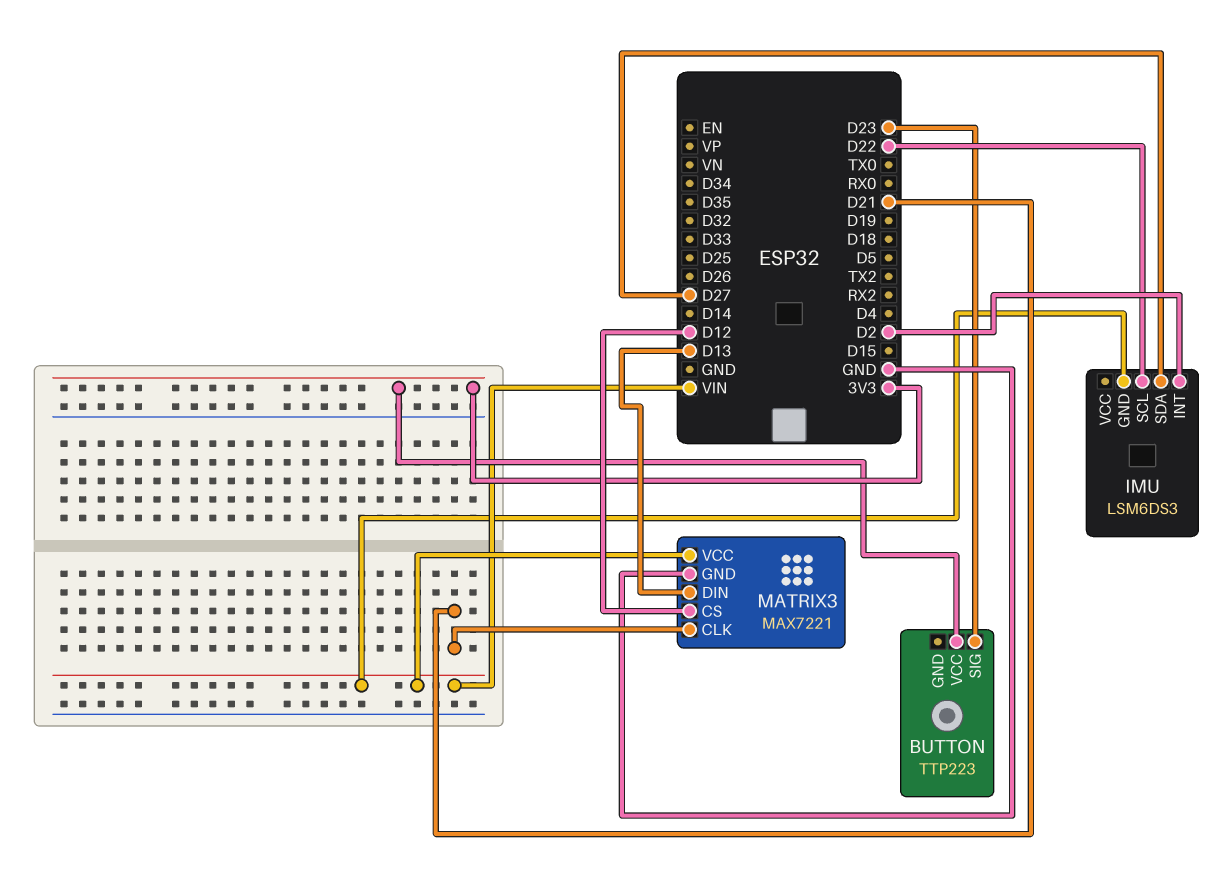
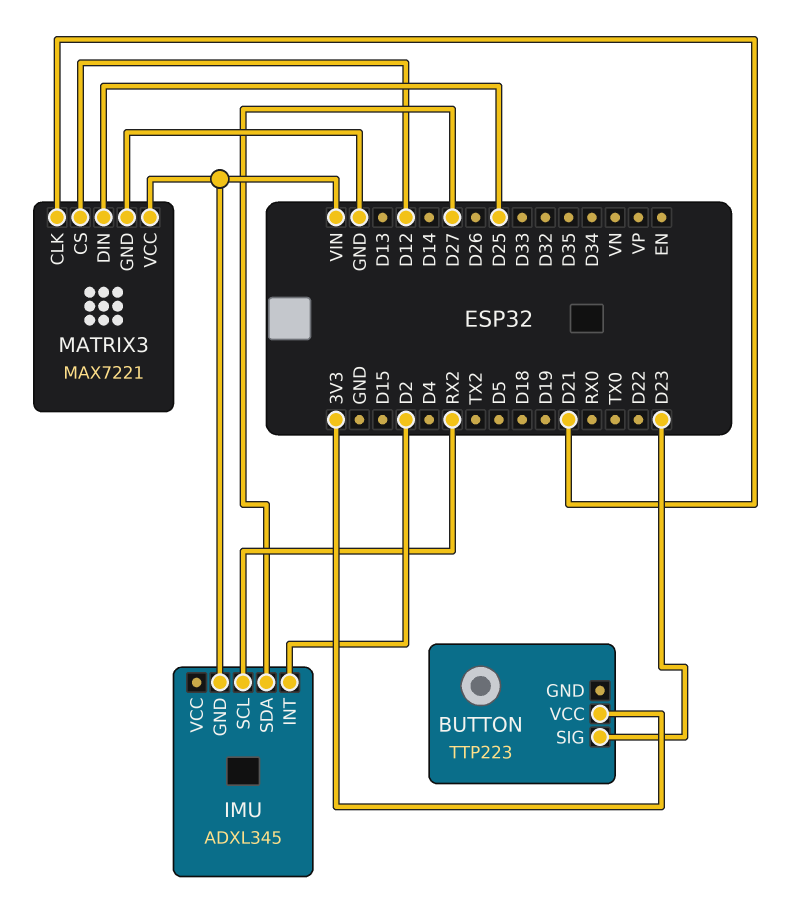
IMU: LSM6DS3 -> ADXL345
IMU pin SCL: D22 -> RX2
MATRIX3 pin DIN: D13 -> D25

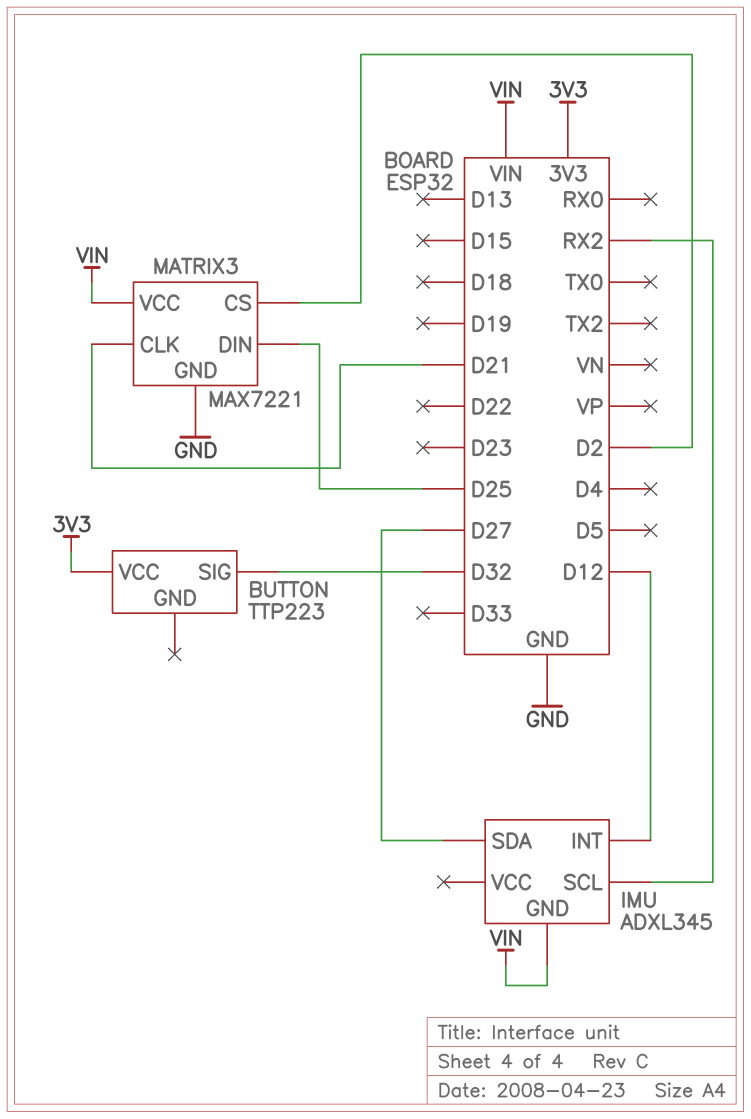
BUTTON pin SIG: D23 -> D32
IMU pin INT: D2 -> D12
MATRIX3 pin CS: D12 -> D2

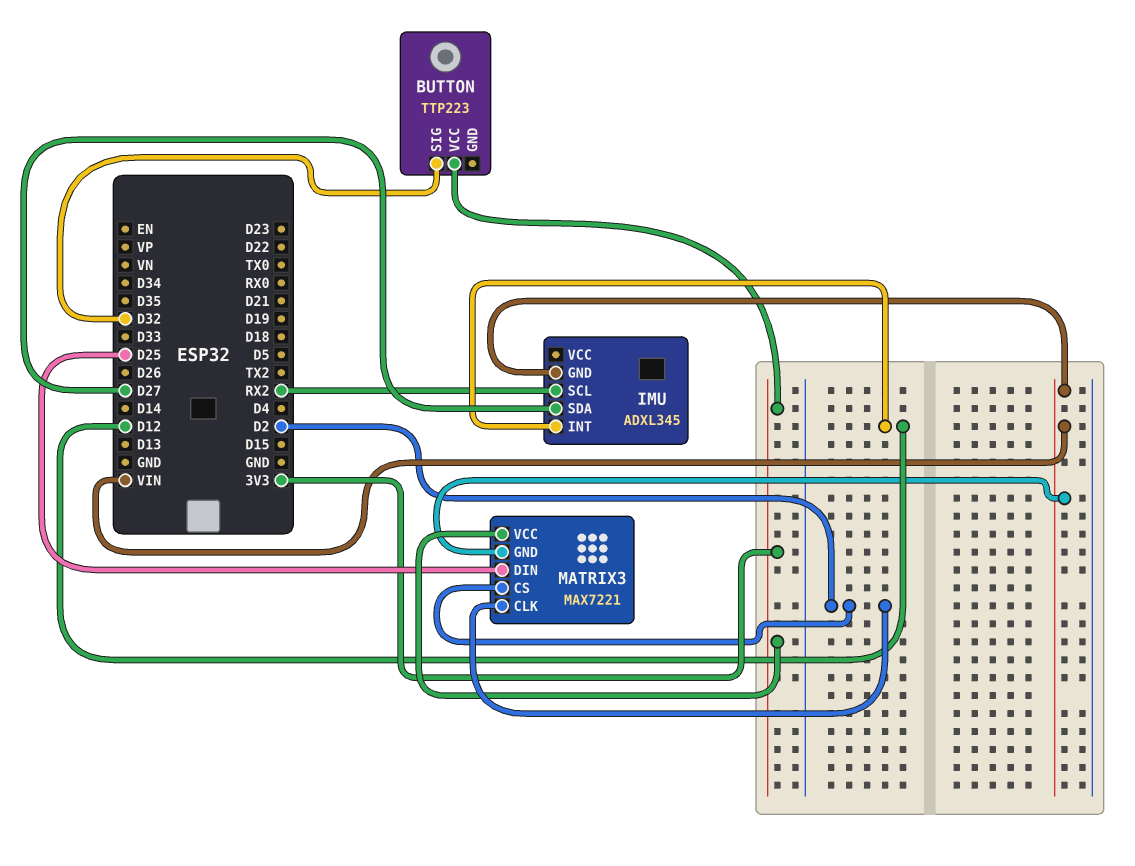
MATRIX3 pin CLK: D21 -> D2
MATRIX3 pin GND: GND -> VIN
MATRIX3 pin VCC: VIN -> 3V3

